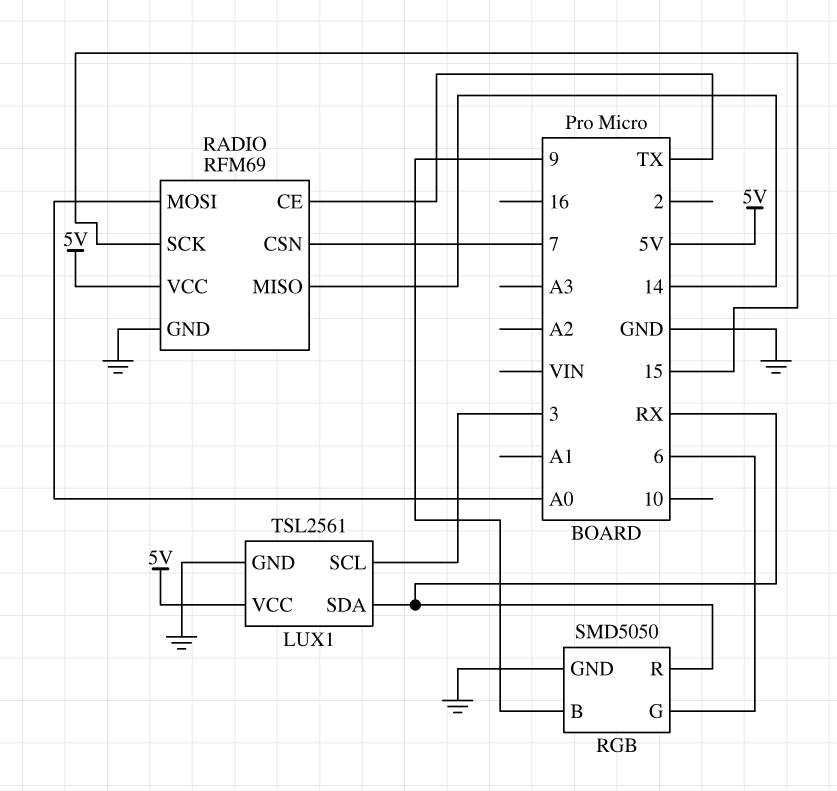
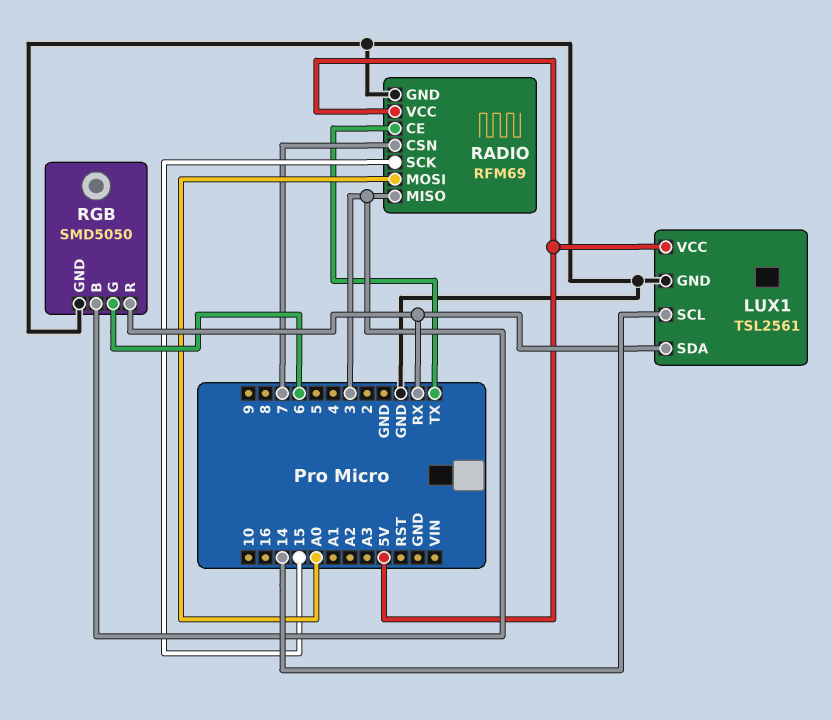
LUX1 pin SCL: 3 -> 14
RADIO pin MISO: 14 -> 3
RGB pin B: 9 -> 3

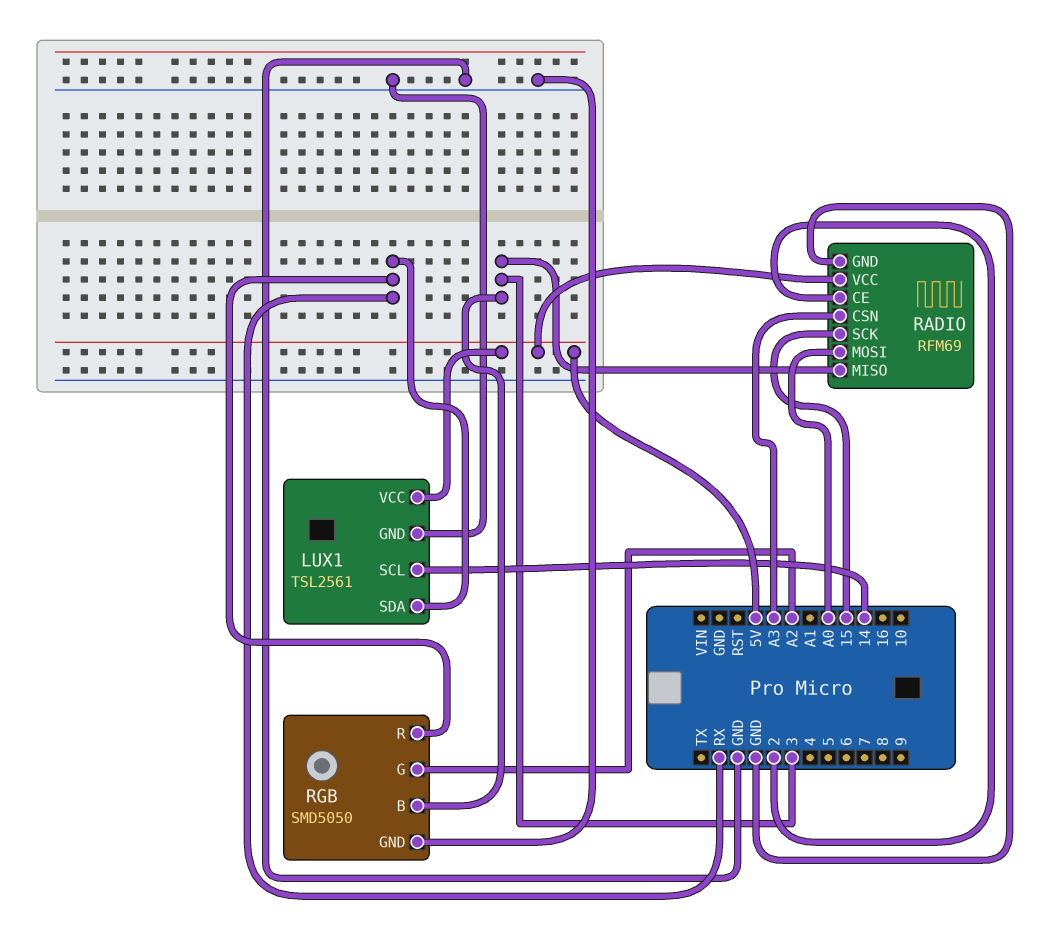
RADIO pin CE: TX -> 2
RADIO pin CSN: 7 -> A3
RGB pin G: 6 -> A2

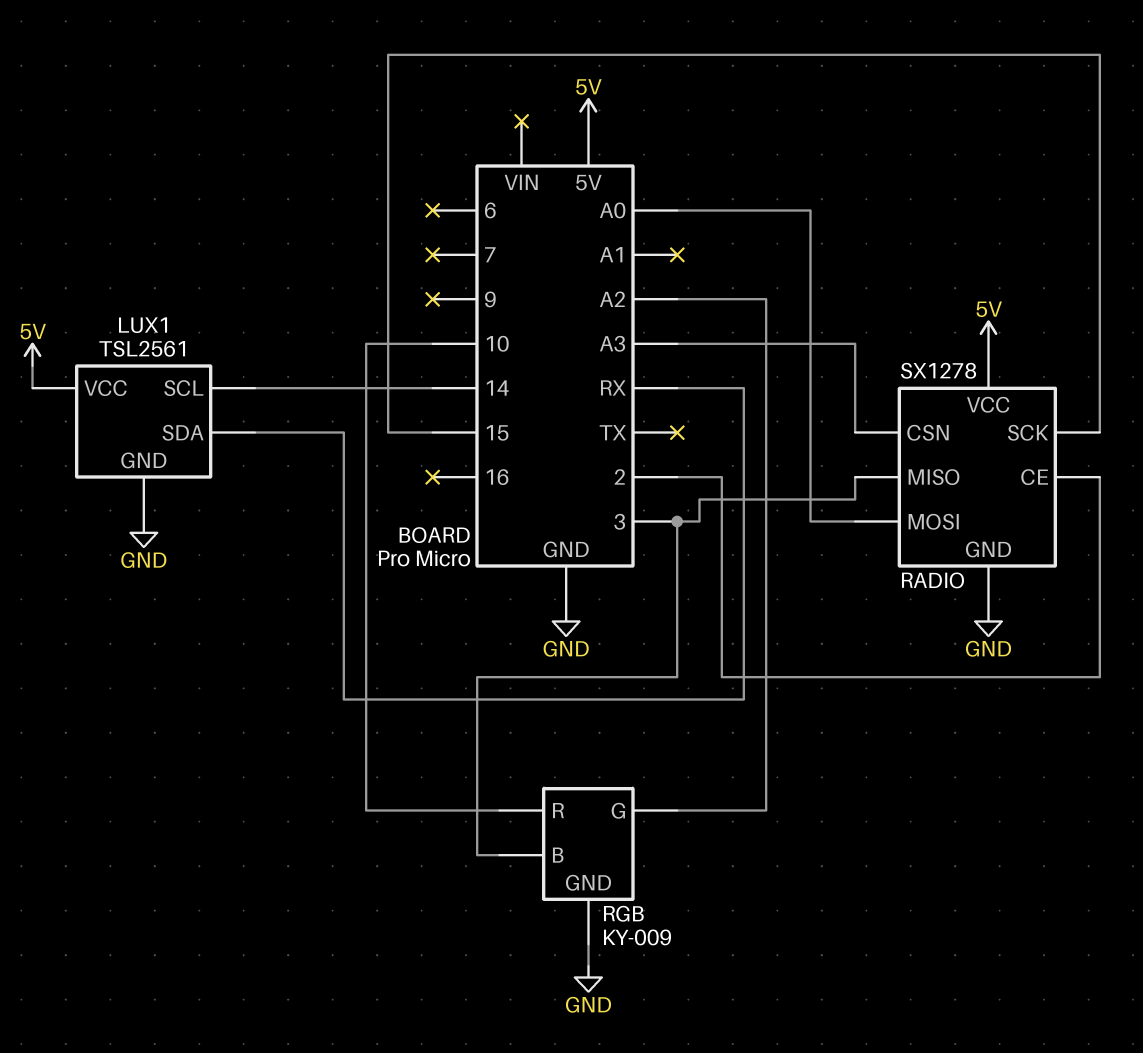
RADIO: RFM69 -> SX1278
RGB: SMD5050 -> KY-009
RGB pin R: RX -> 10

